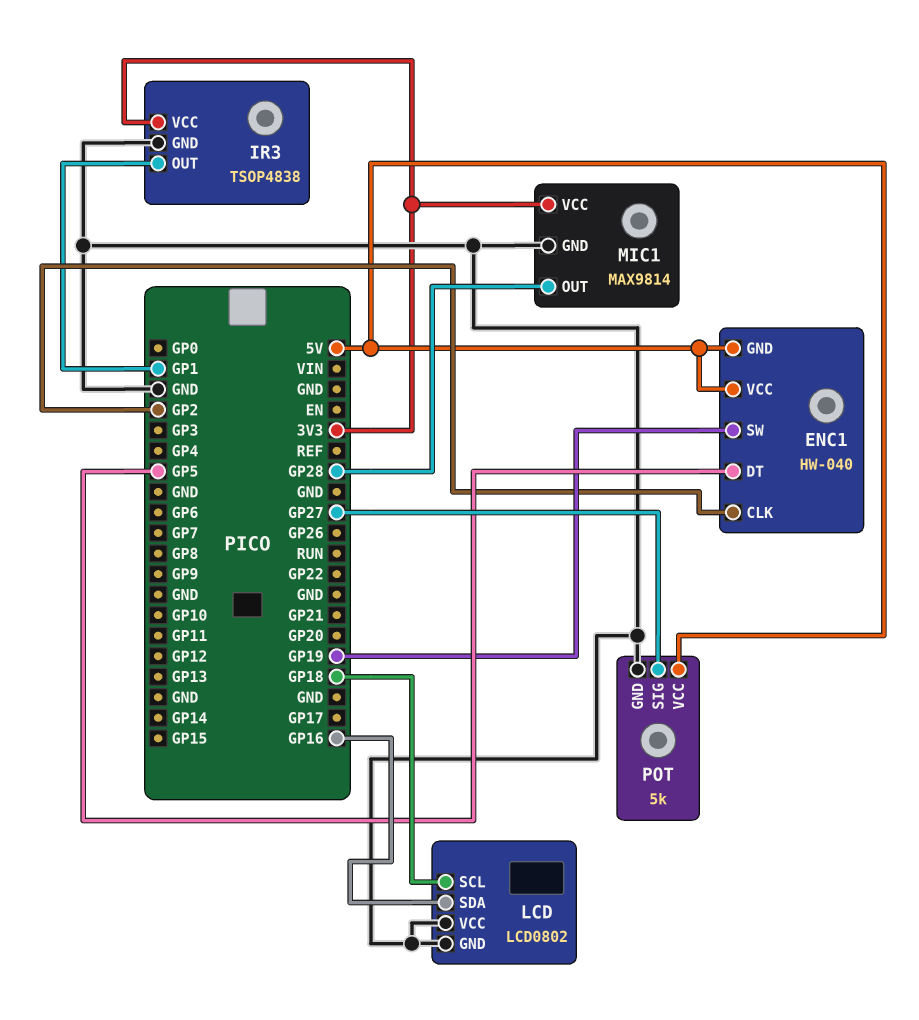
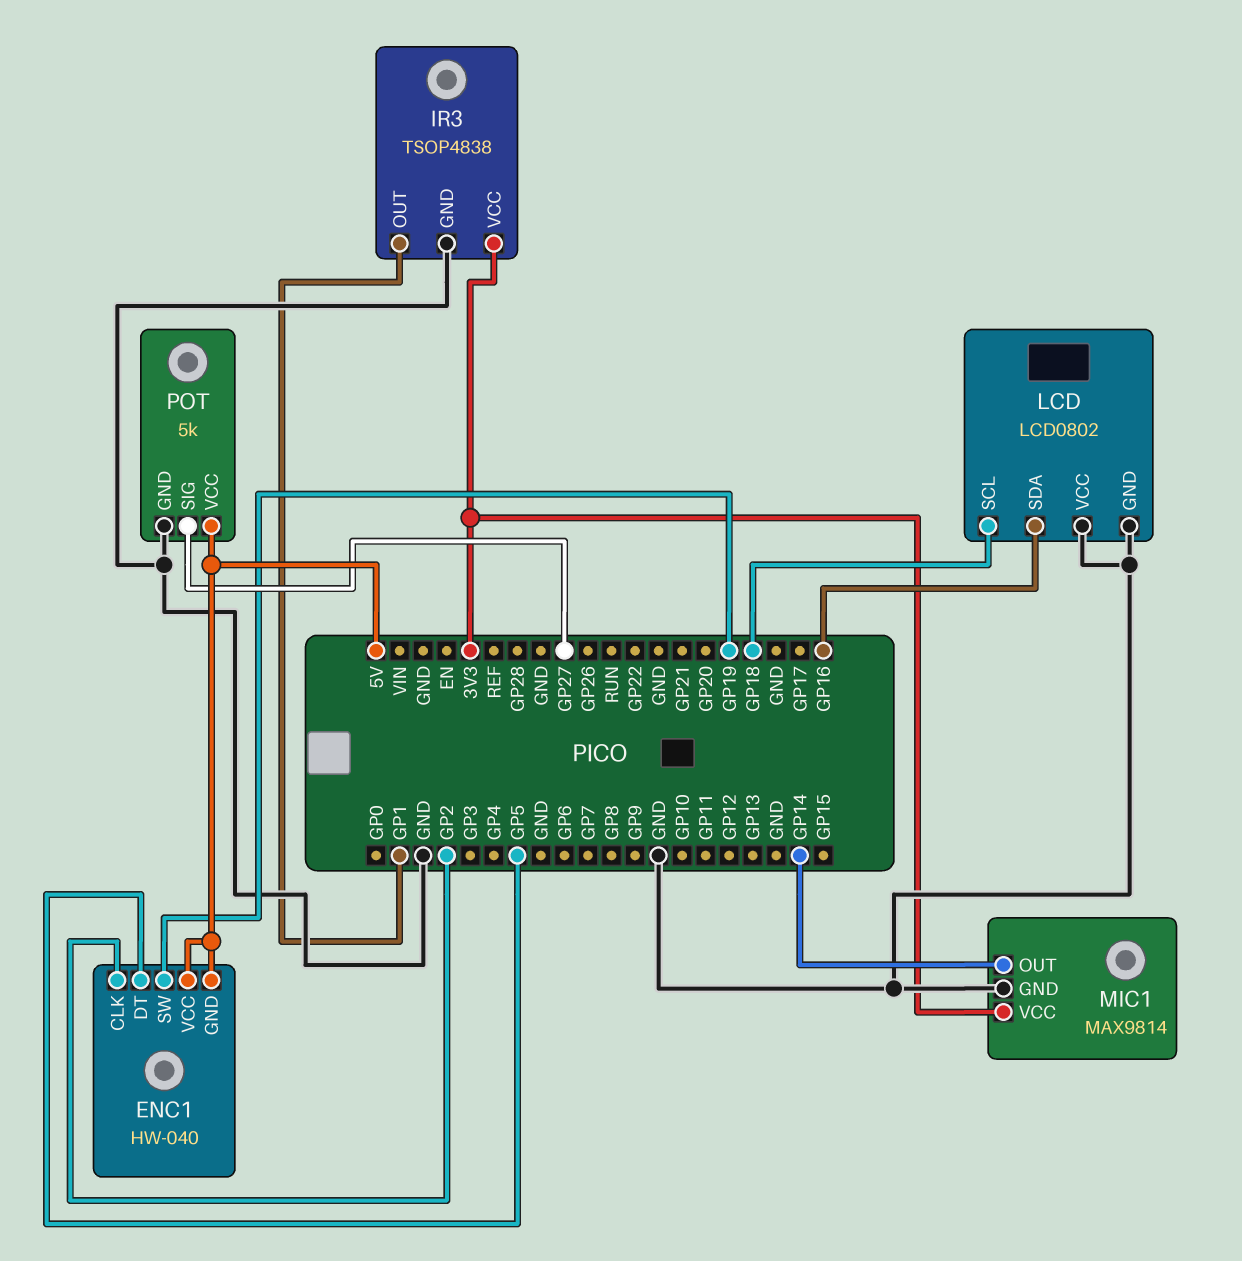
MIC1 pin OUT: GP28 -> GP14

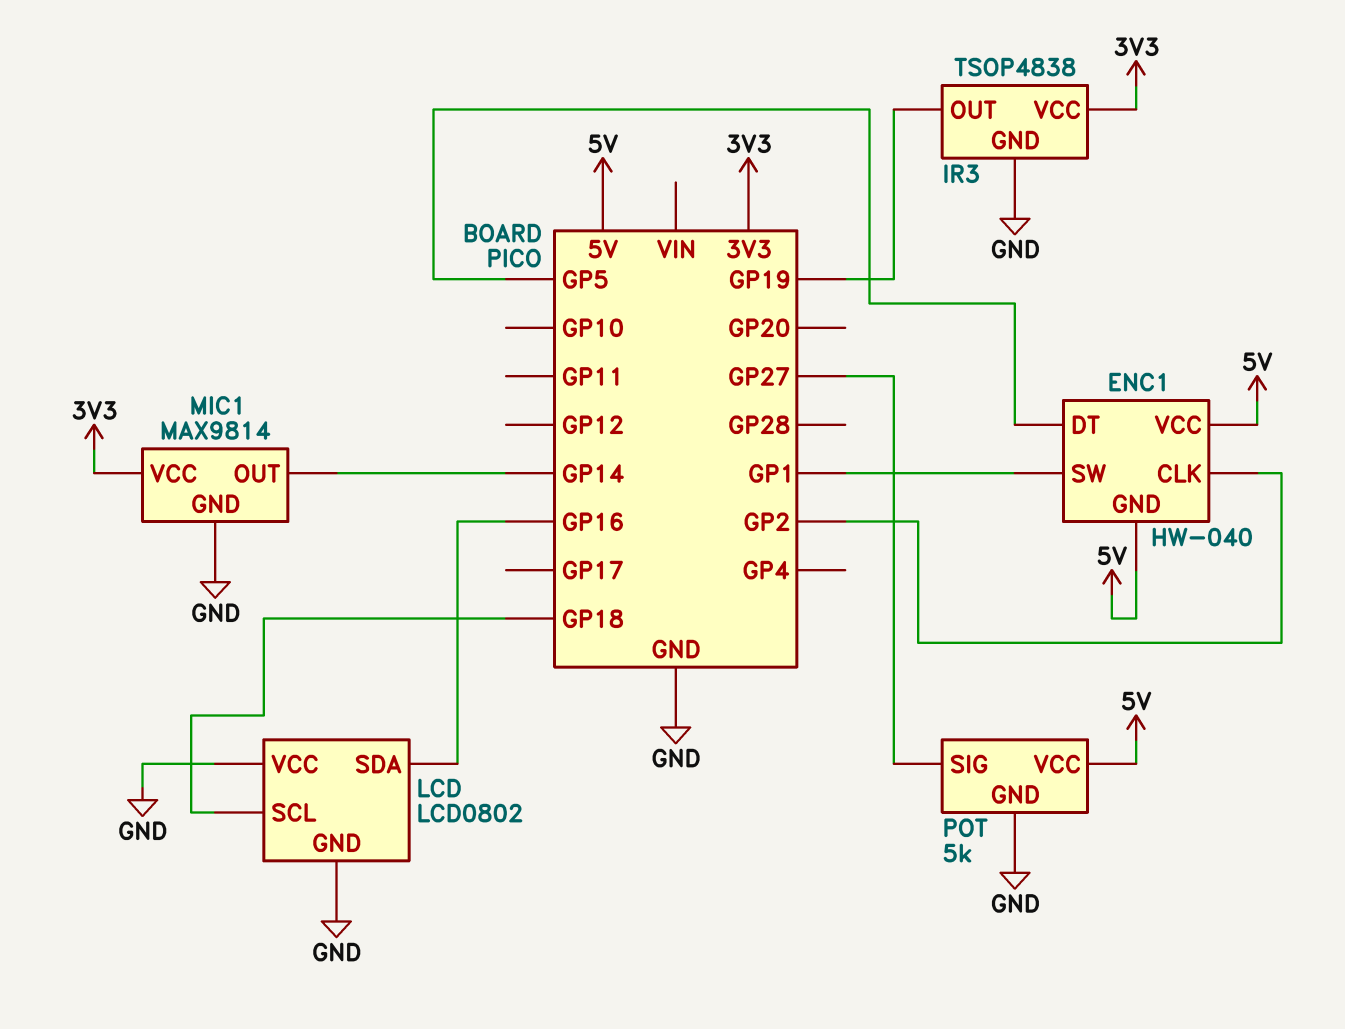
ENC1 pin SW: GP19 -> GP1
IR3 pin OUT: GP1 -> GP19

